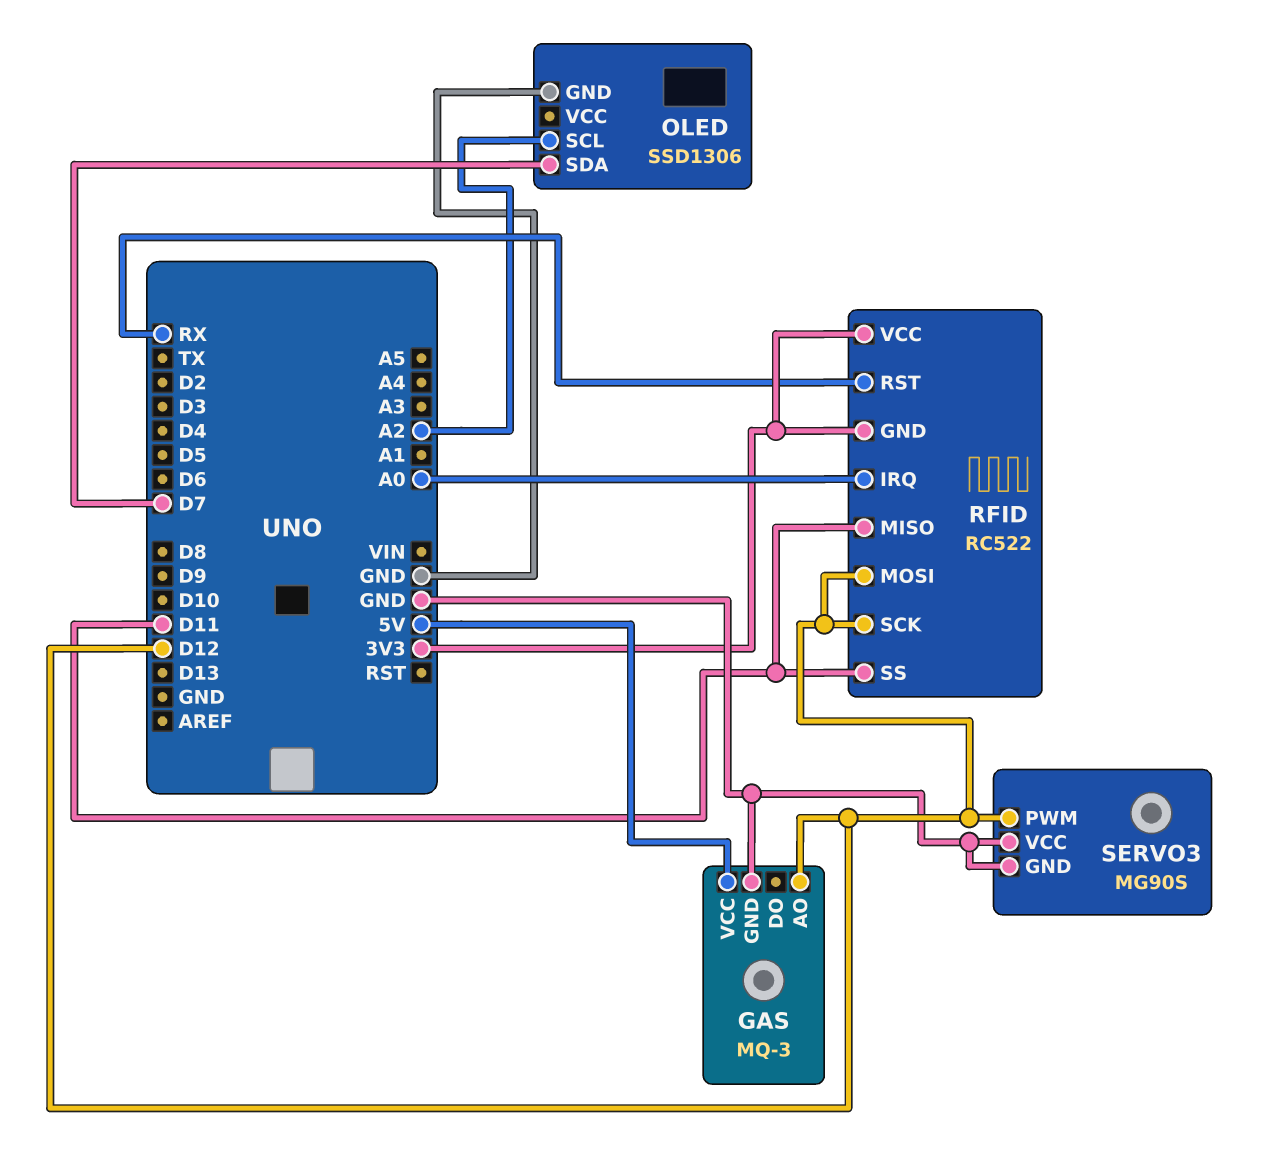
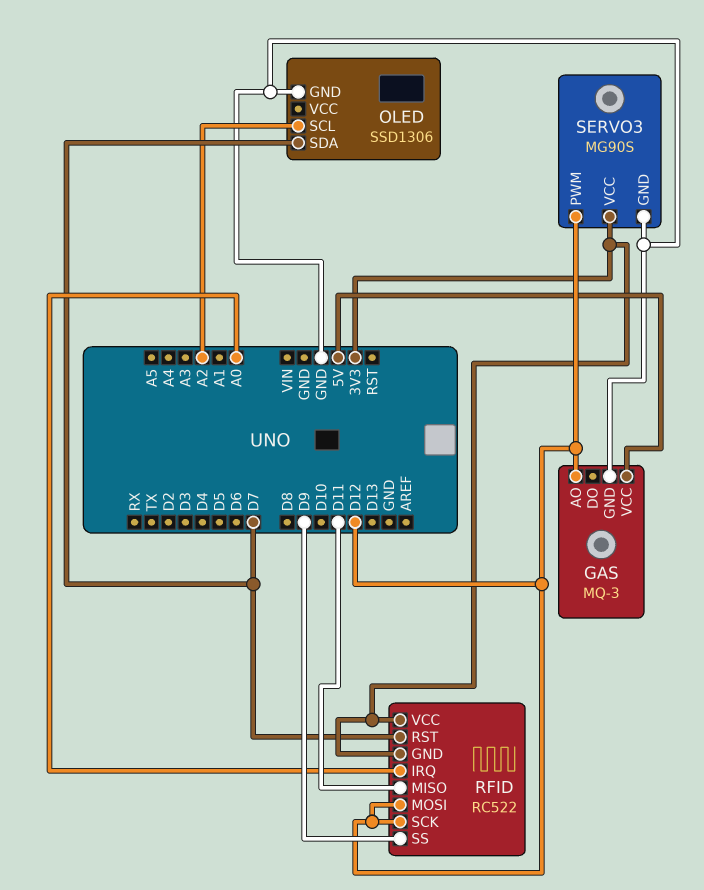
RFID pin RST: RX -> D7
RFID pin SS: D11 -> D9
SERVO3 pin VCC: GND -> 3V3

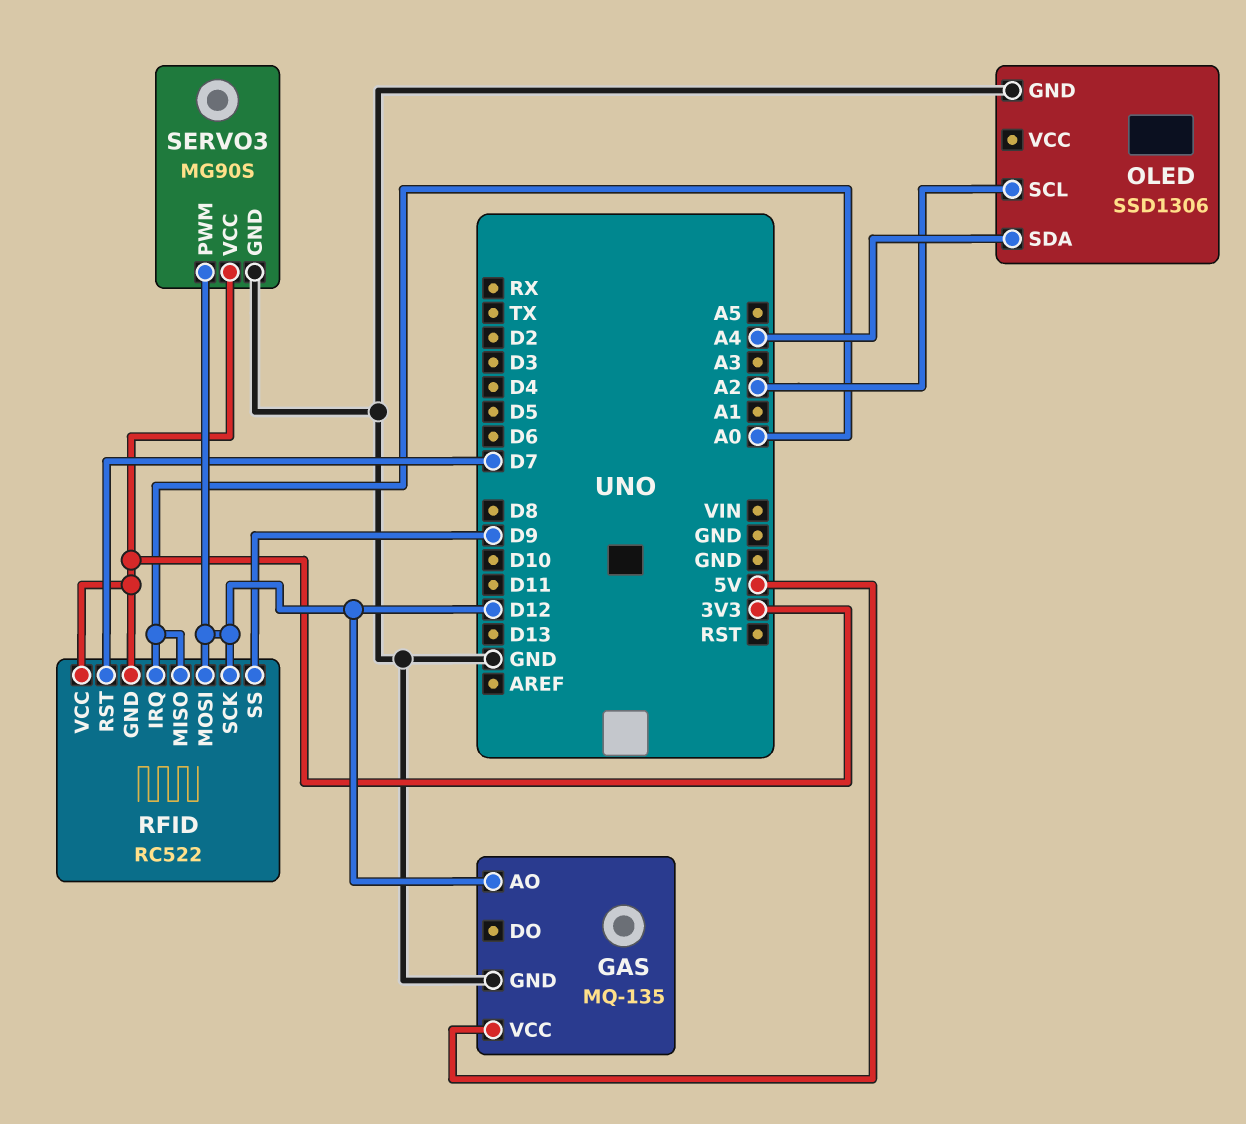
GAS: MQ-3 -> MQ-135
OLED pin SDA: D7 -> A4
RFID pin MISO: D11 -> A0

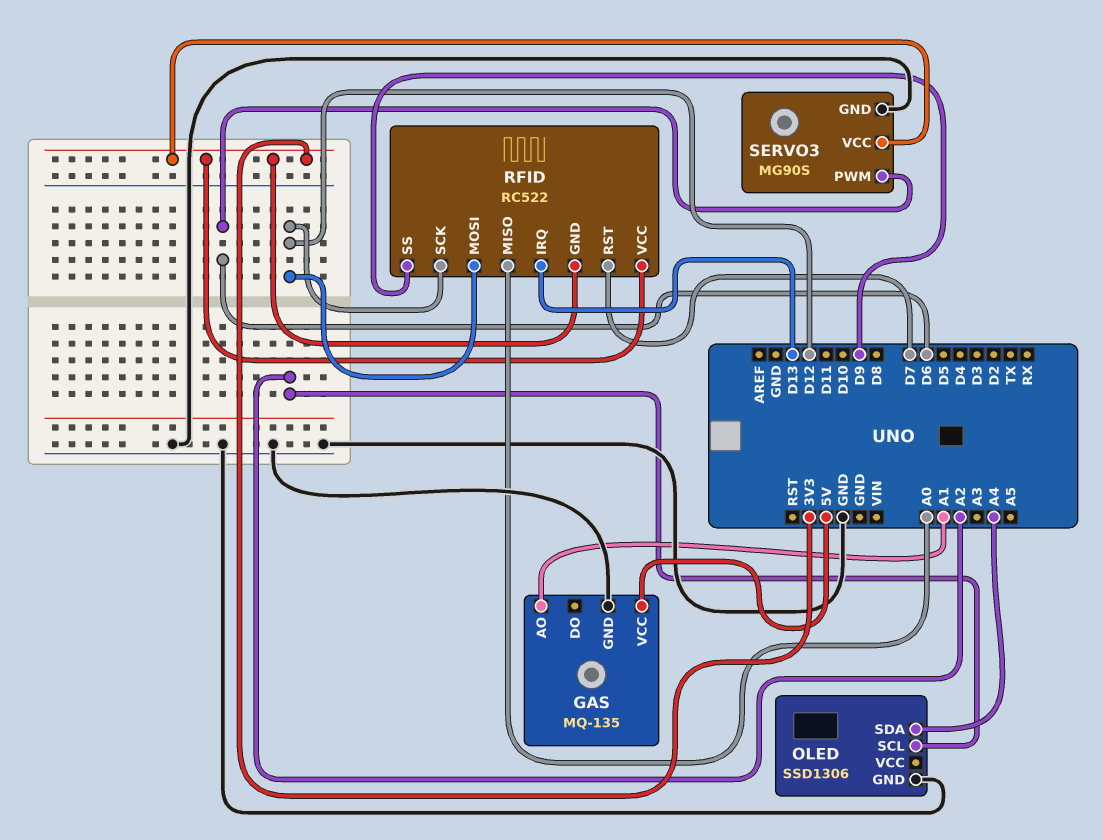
GAS pin AO: D12 -> A1
RFID pin IRQ: A0 -> D13
SERVO3 pin PWM: D12 -> D6

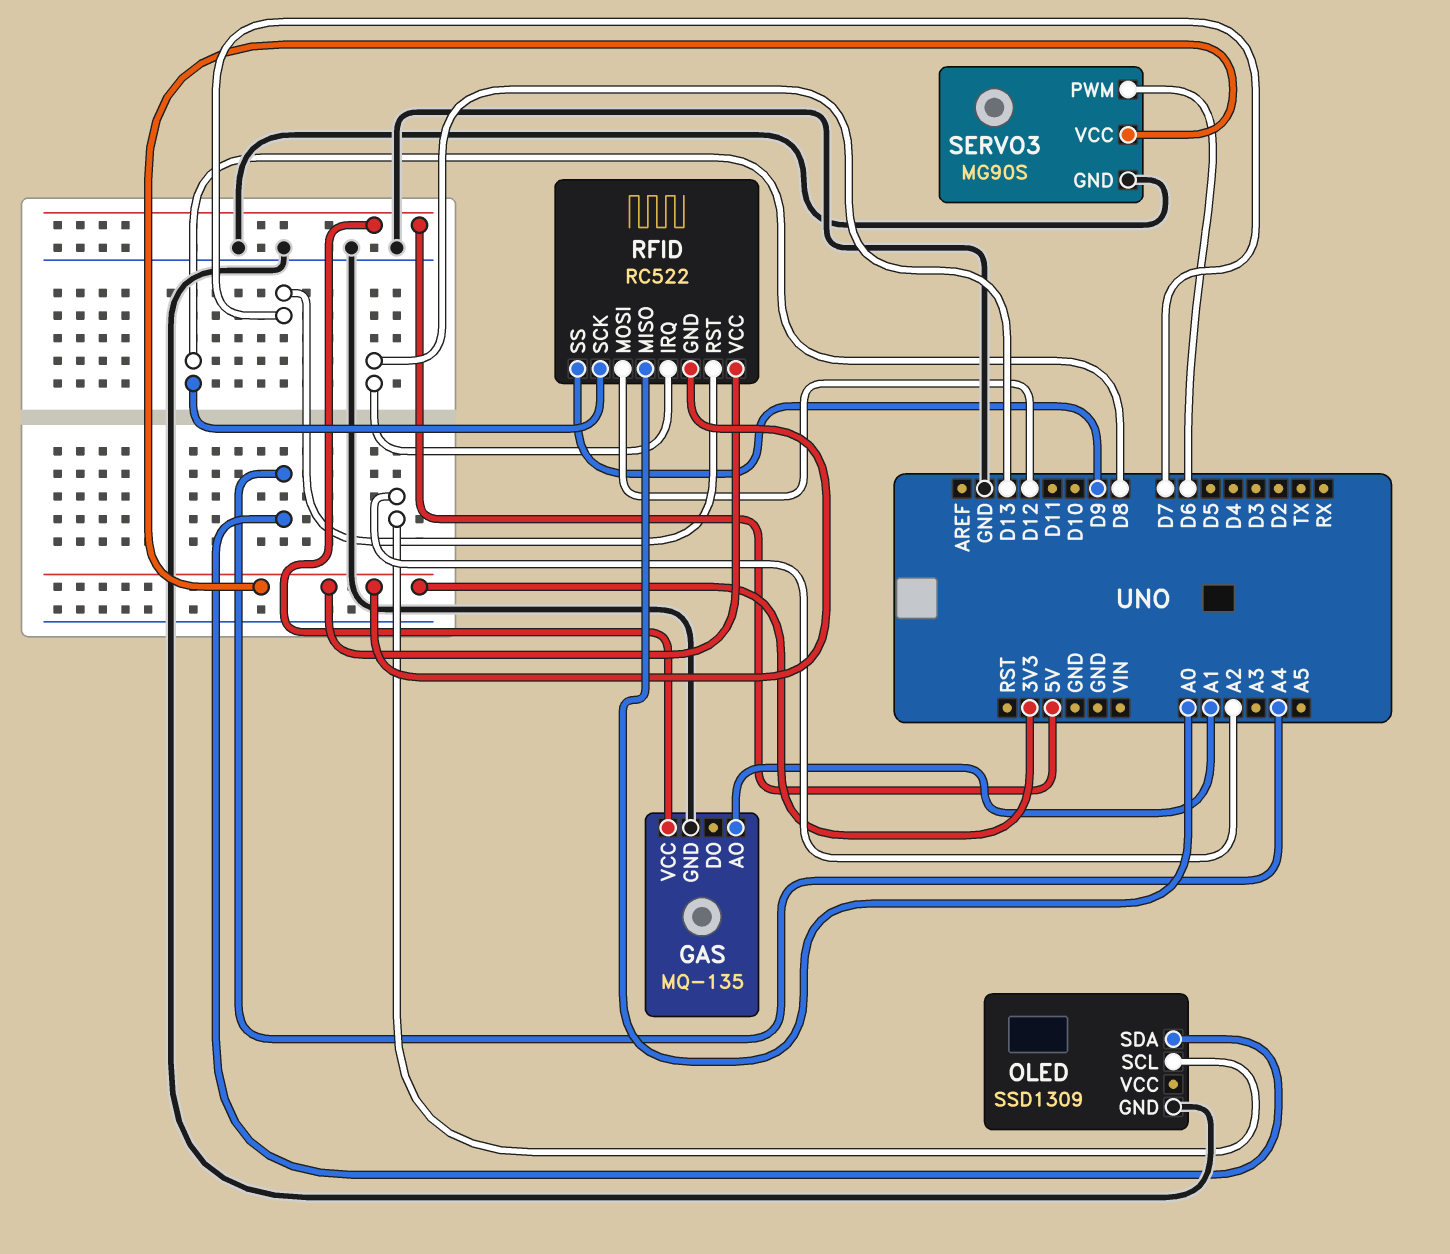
OLED: SSD1306 -> SSD1309
RFID pin SCK: D12 -> D8

